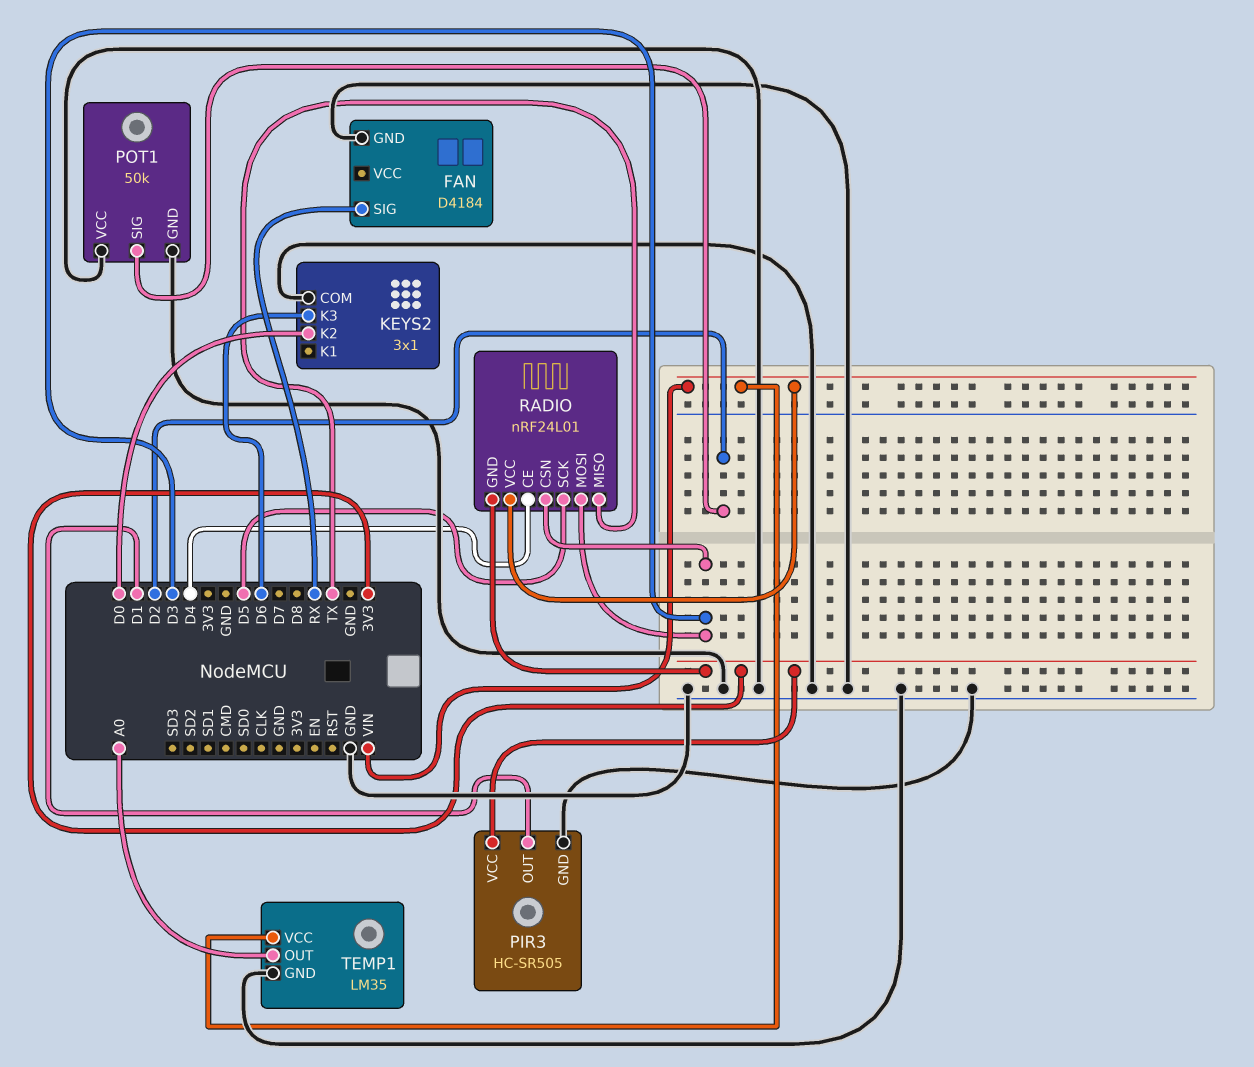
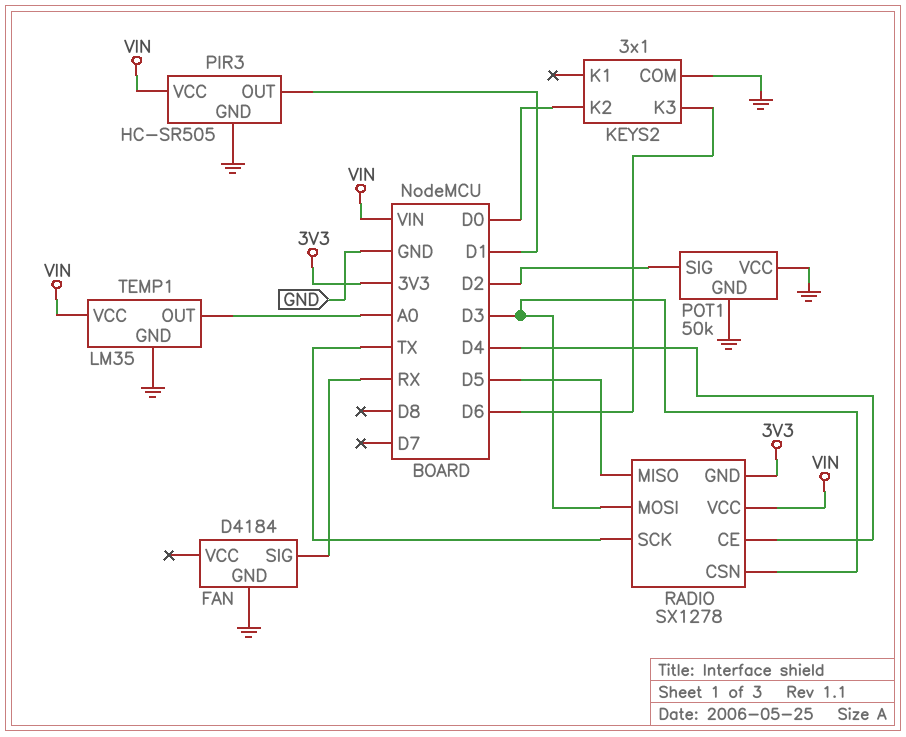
PIR3 pin VCC: 3V3 -> VIN
RADIO: nRF24L01 -> SX1278
RADIO pin MISO: TX -> D5
RADIO pin SCK: D5 -> TX

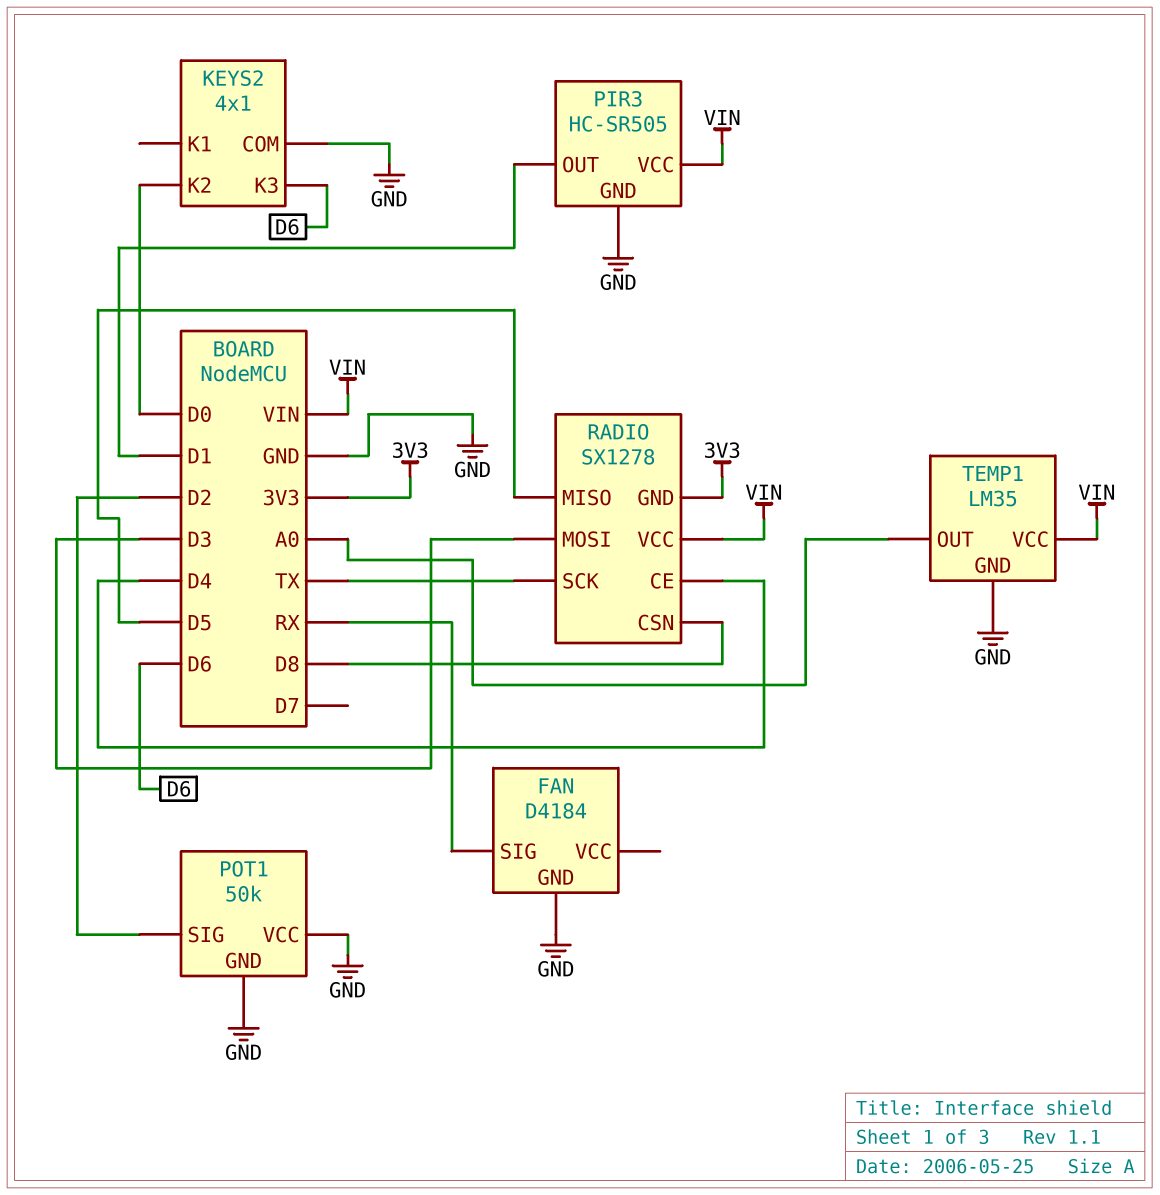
KEYS2: 3x1 -> 4x1
RADIO pin CSN: D3 -> D8

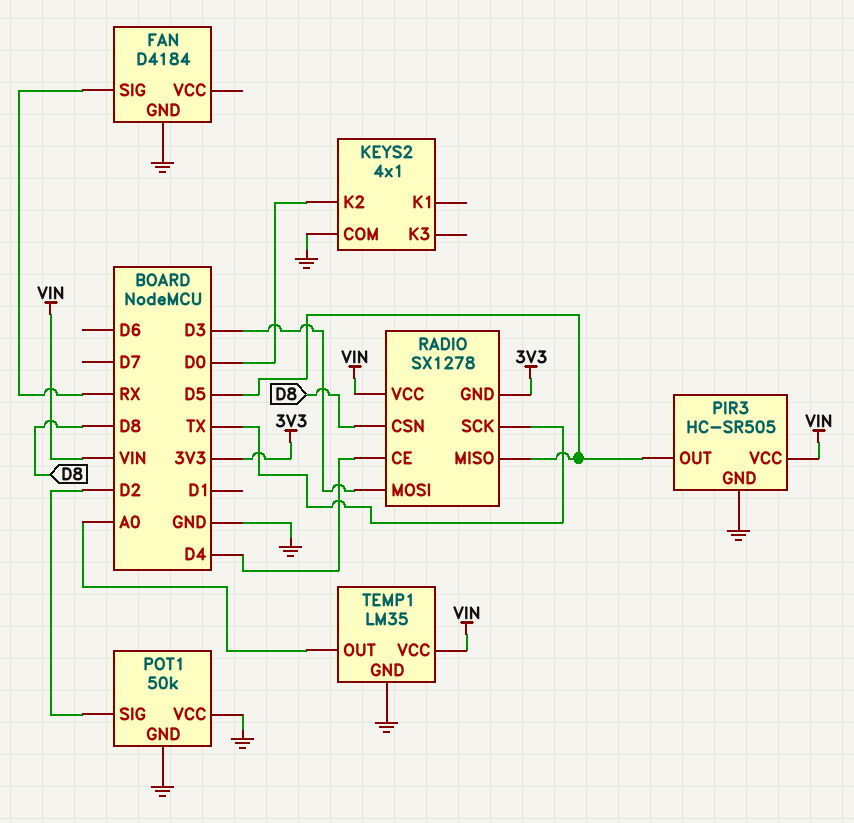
KEYS2 pin K3: D6 -> none
PIR3 pin OUT: D1 -> D5

